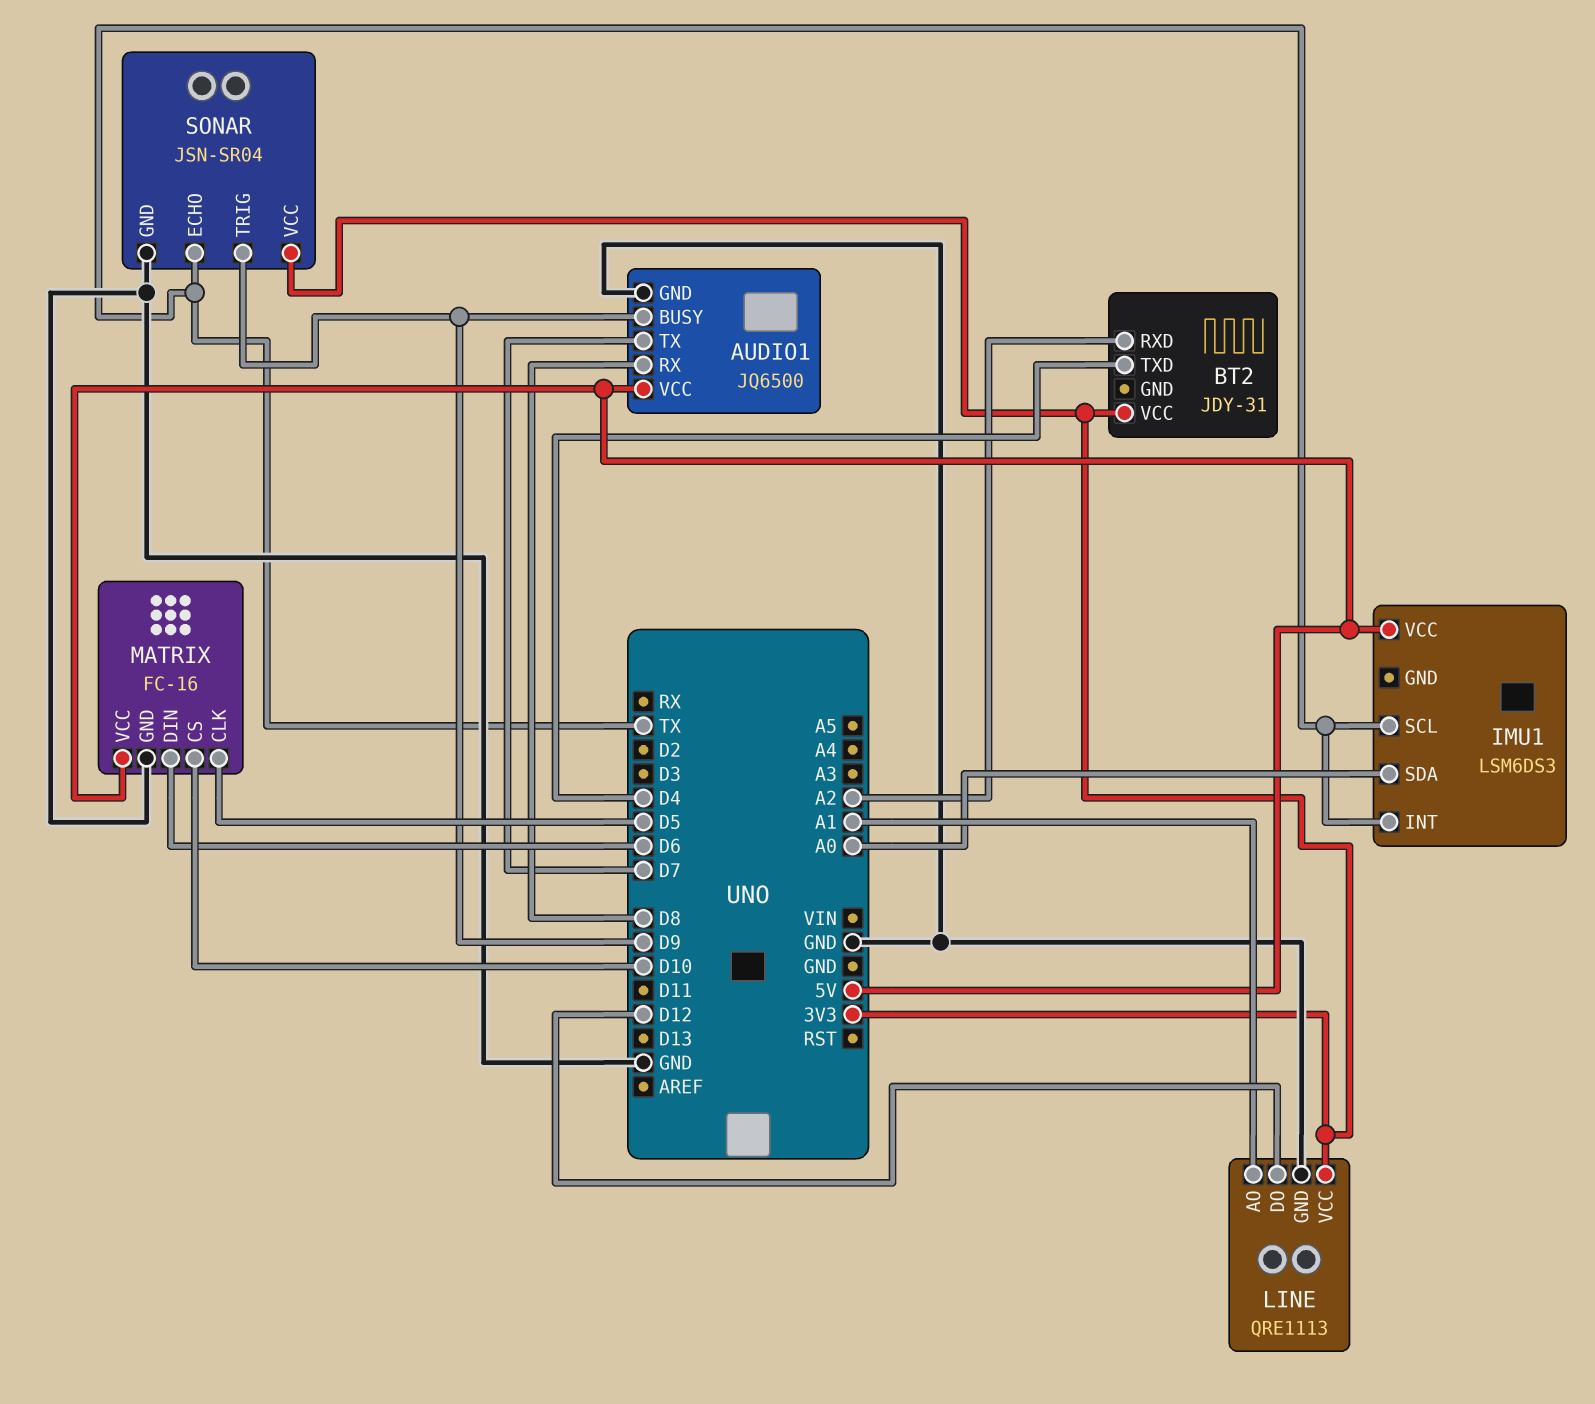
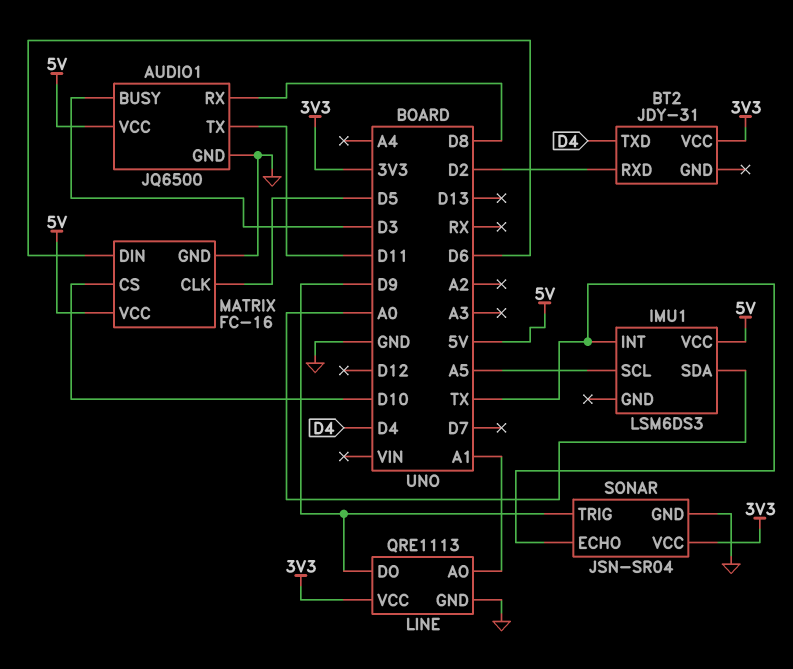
AUDIO1 pin BUSY: D9 -> D3
AUDIO1 pin TX: D7 -> D11
BT2 pin RXD: A2 -> D2
IMU1 pin SCL: TX -> A5
LINE pin DO: D12 -> D9

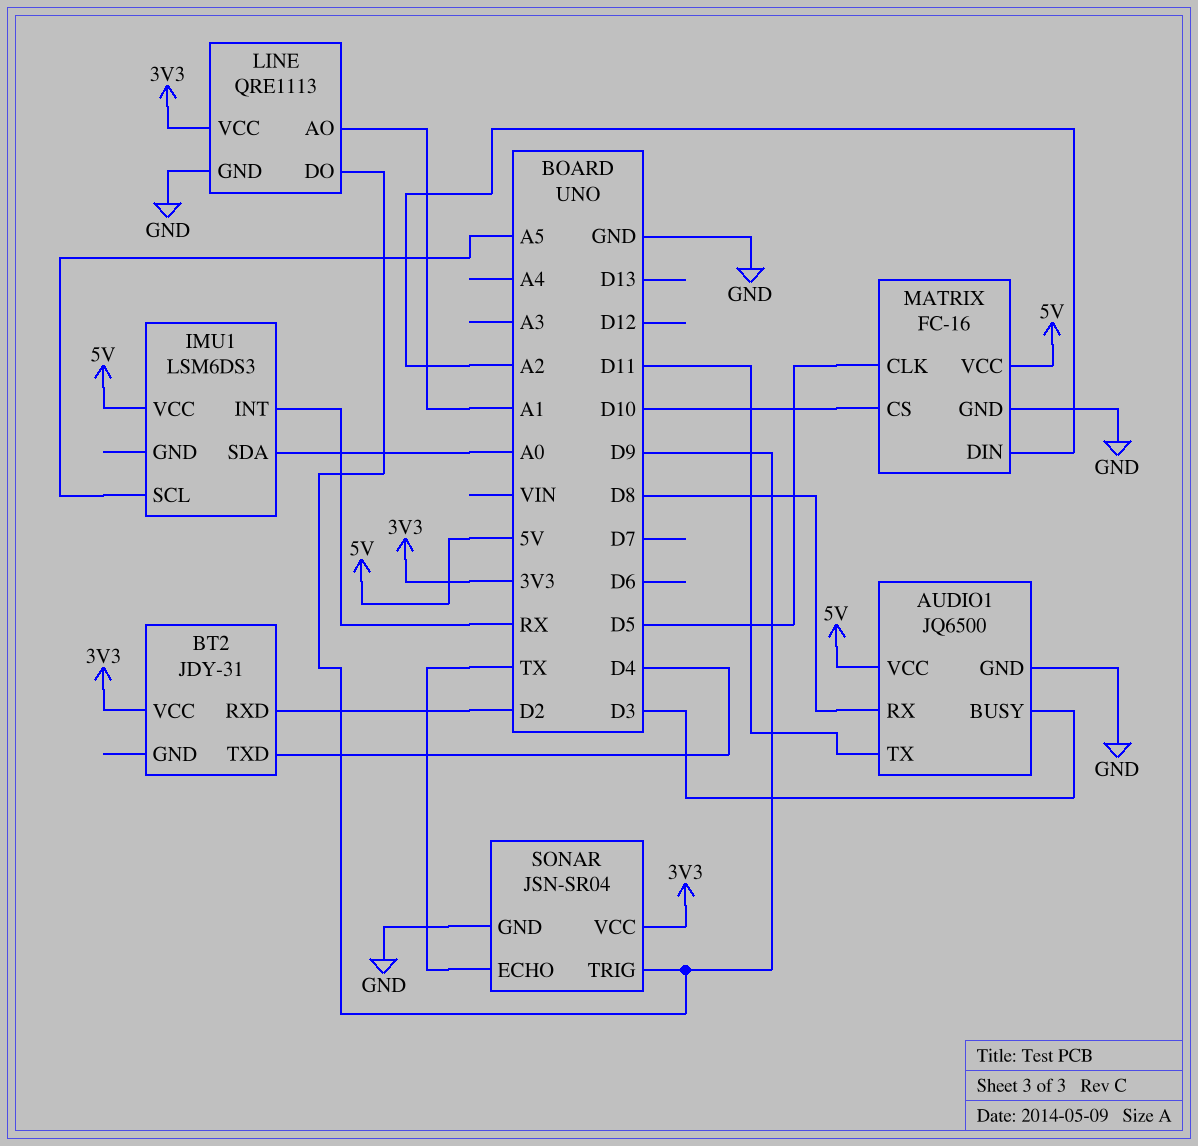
IMU1 pin INT: TX -> RX
MATRIX pin DIN: D6 -> A2

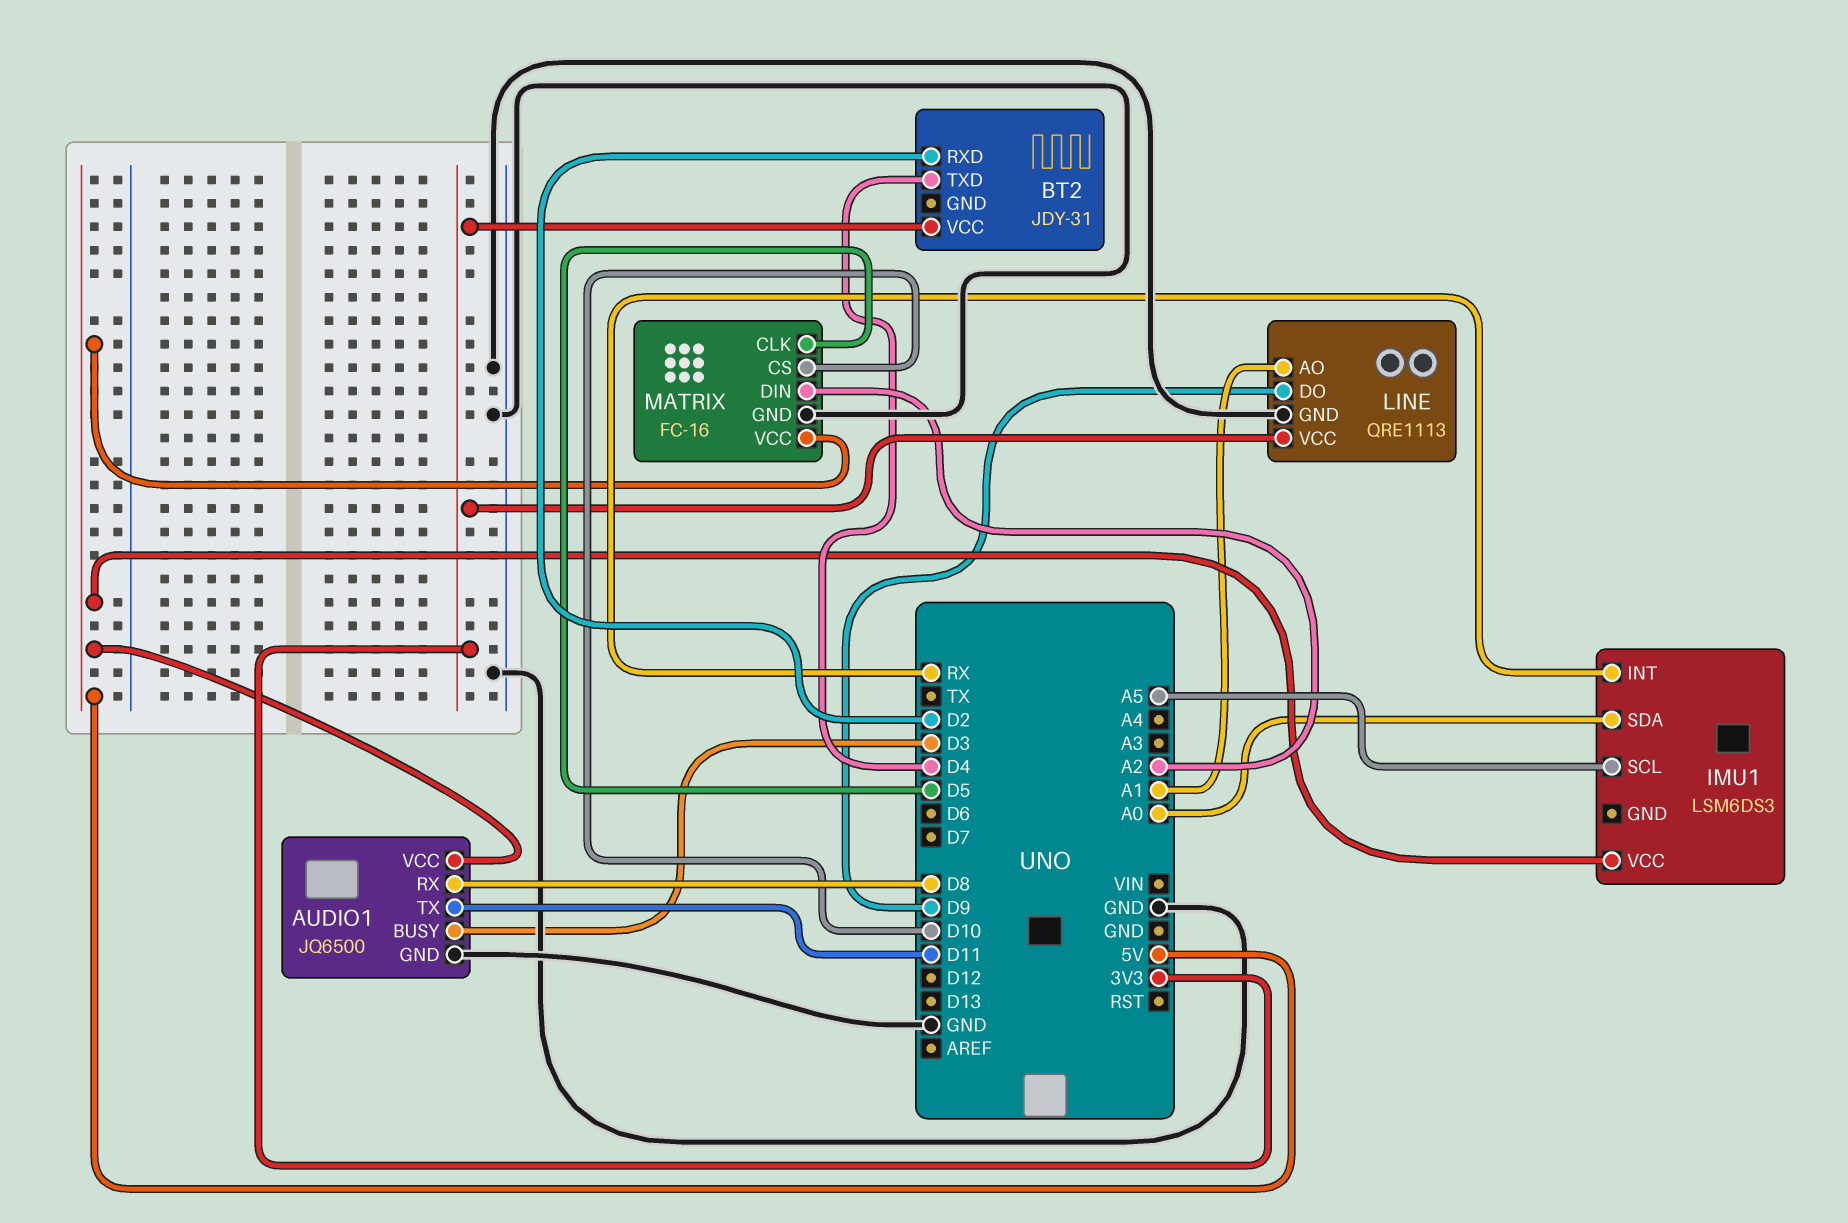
SONAR: JSN-SR04 -> none
SONAR pin ECHO: TX -> none
SONAR pin GND: GND -> none
SONAR pin TRIG: D9 -> none
SONAR pin VCC: 3V3 -> none

